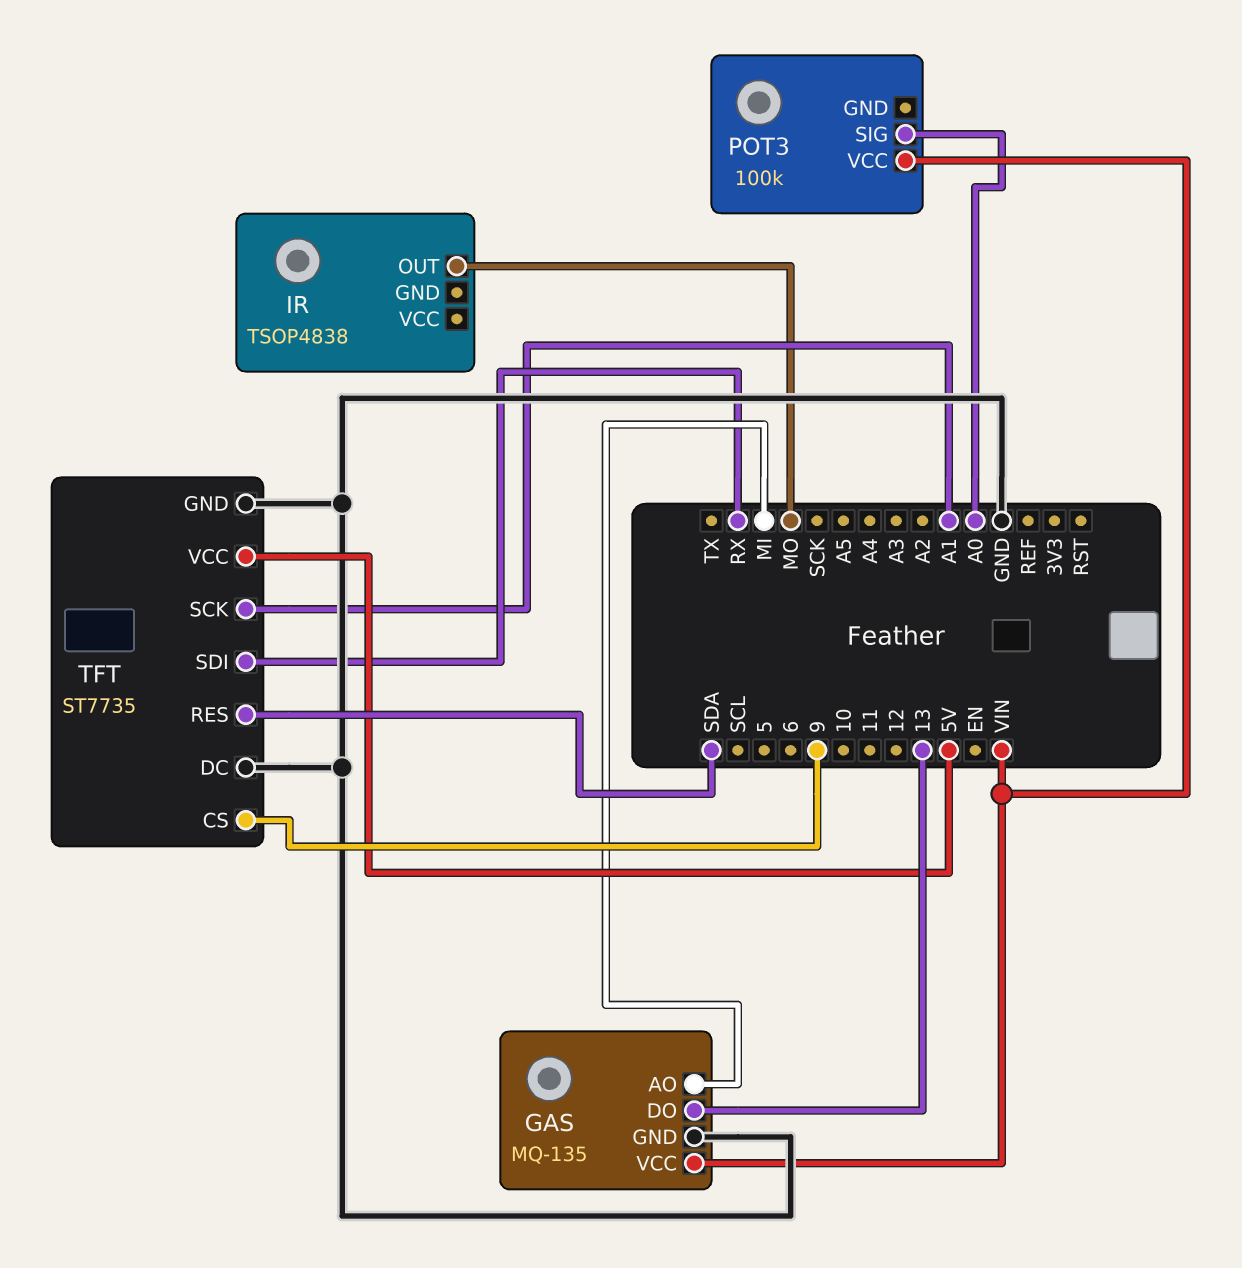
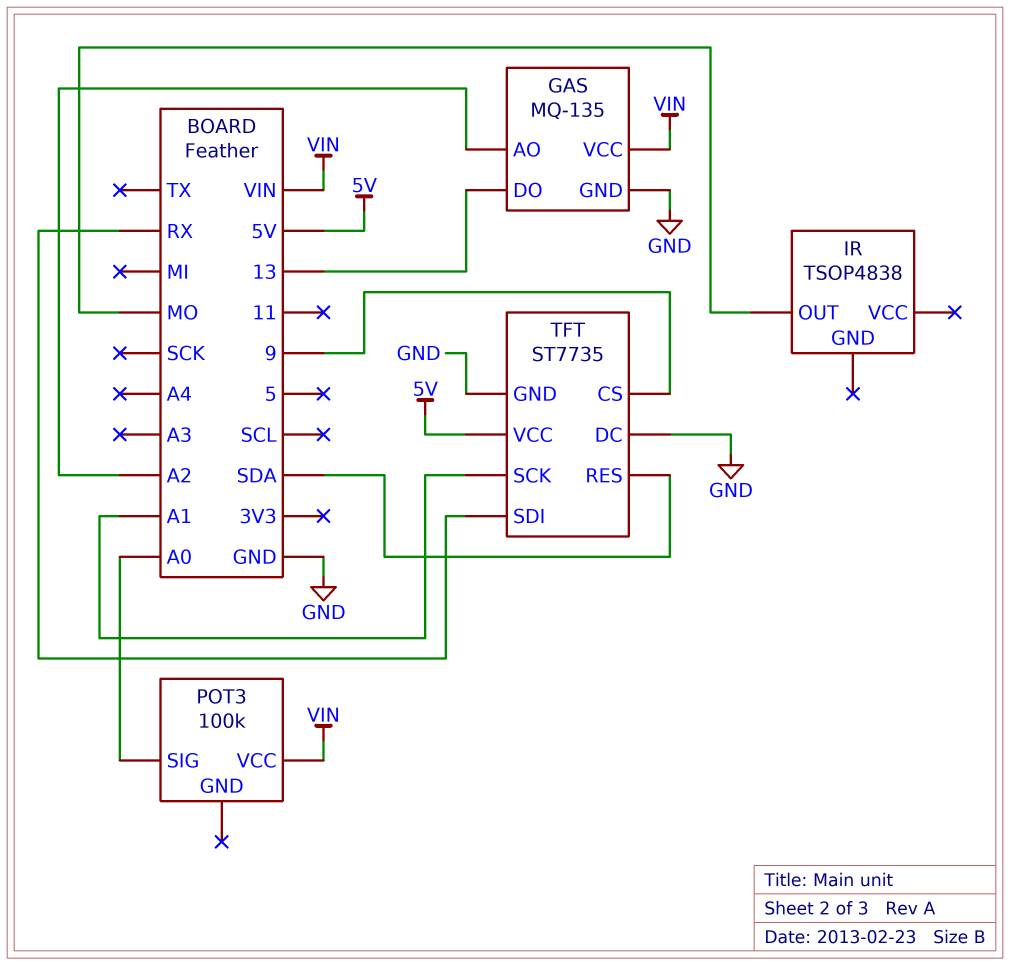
GAS pin AO: MI -> A2

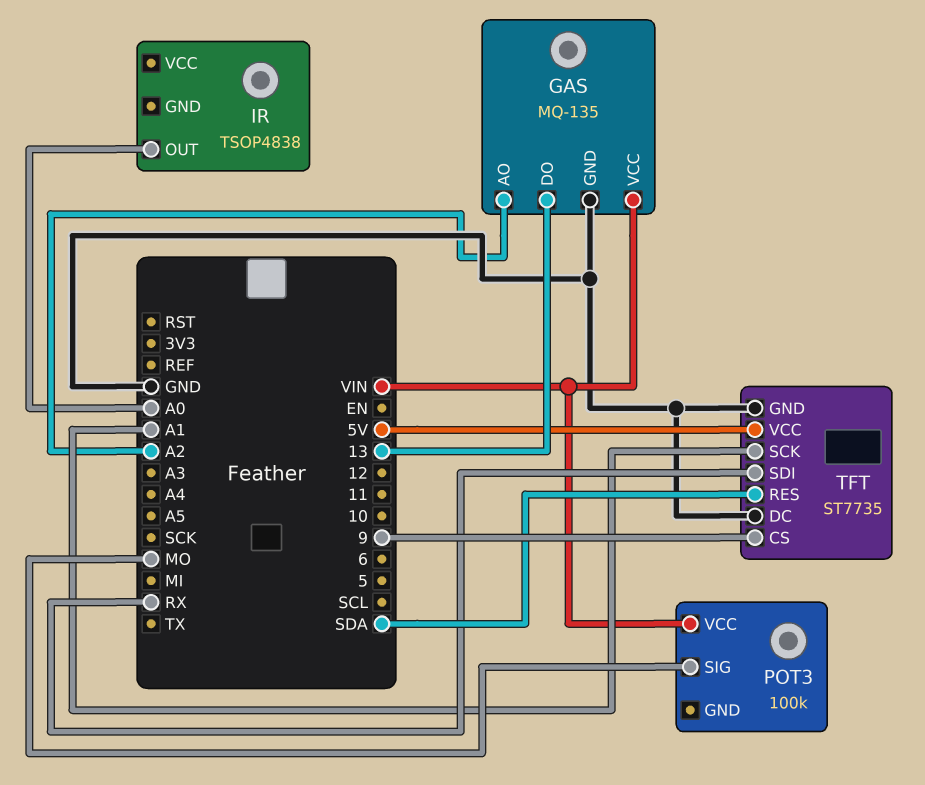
IR pin OUT: MO -> A0
POT3 pin SIG: A0 -> MO

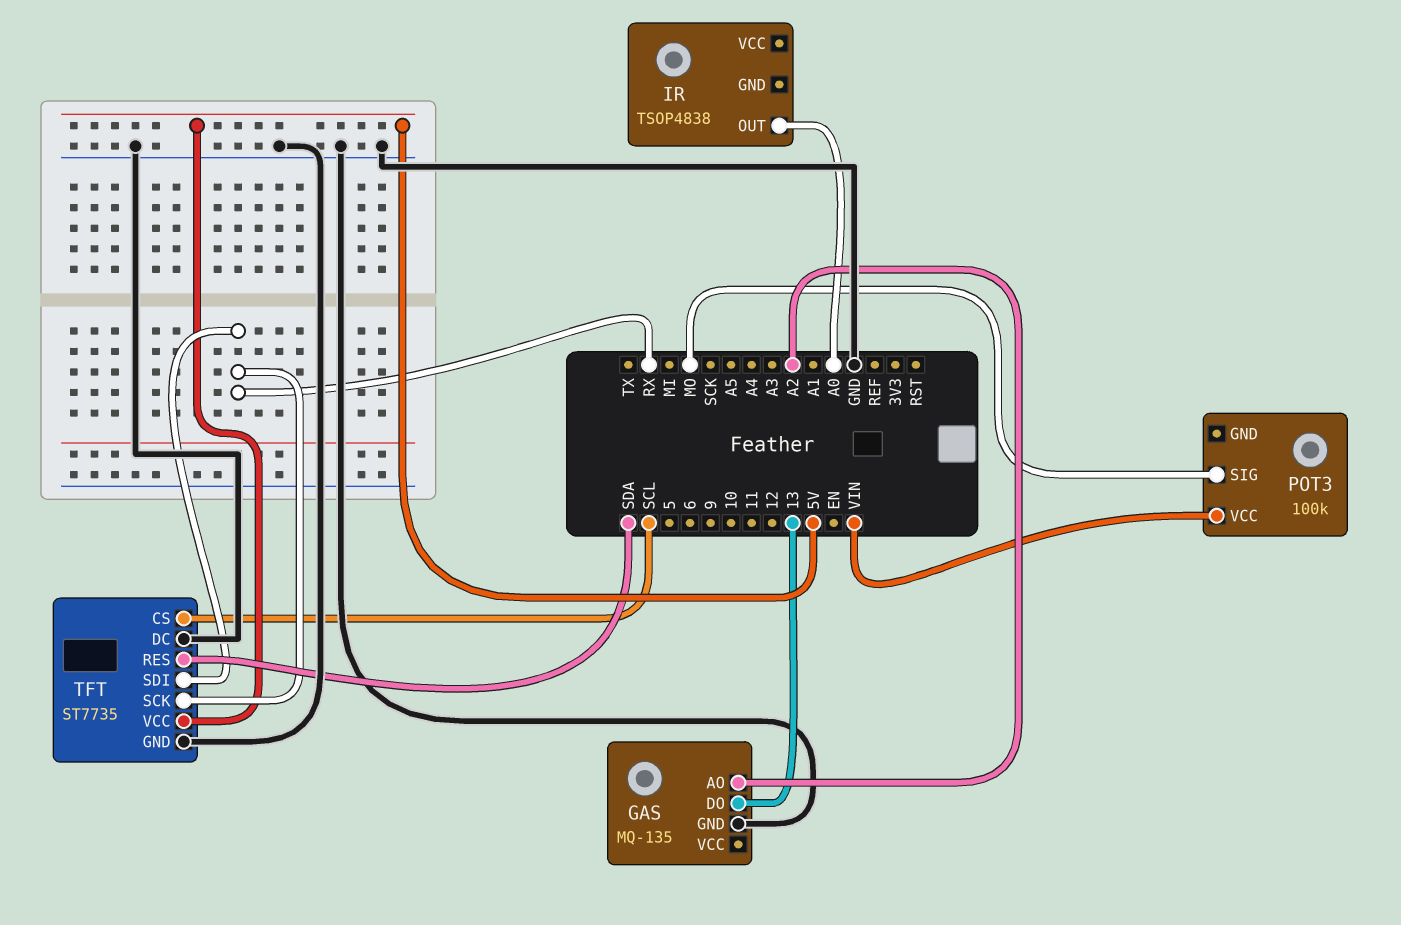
GAS pin VCC: VIN -> none
TFT pin CS: 9 -> SCL
TFT pin SCK: A1 -> RX

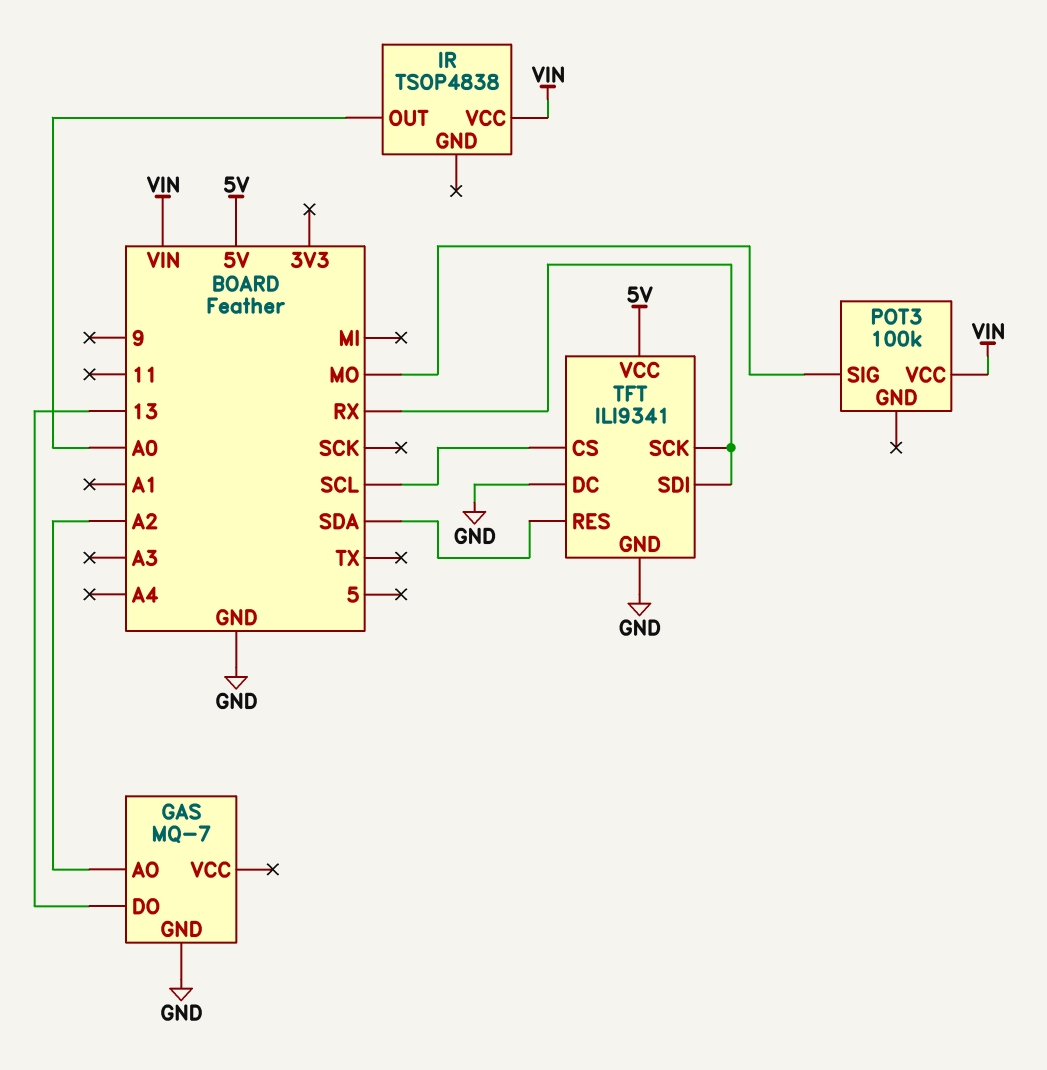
GAS: MQ-135 -> MQ-7
IR pin VCC: none -> VIN
TFT: ST7735 -> ILI9341

